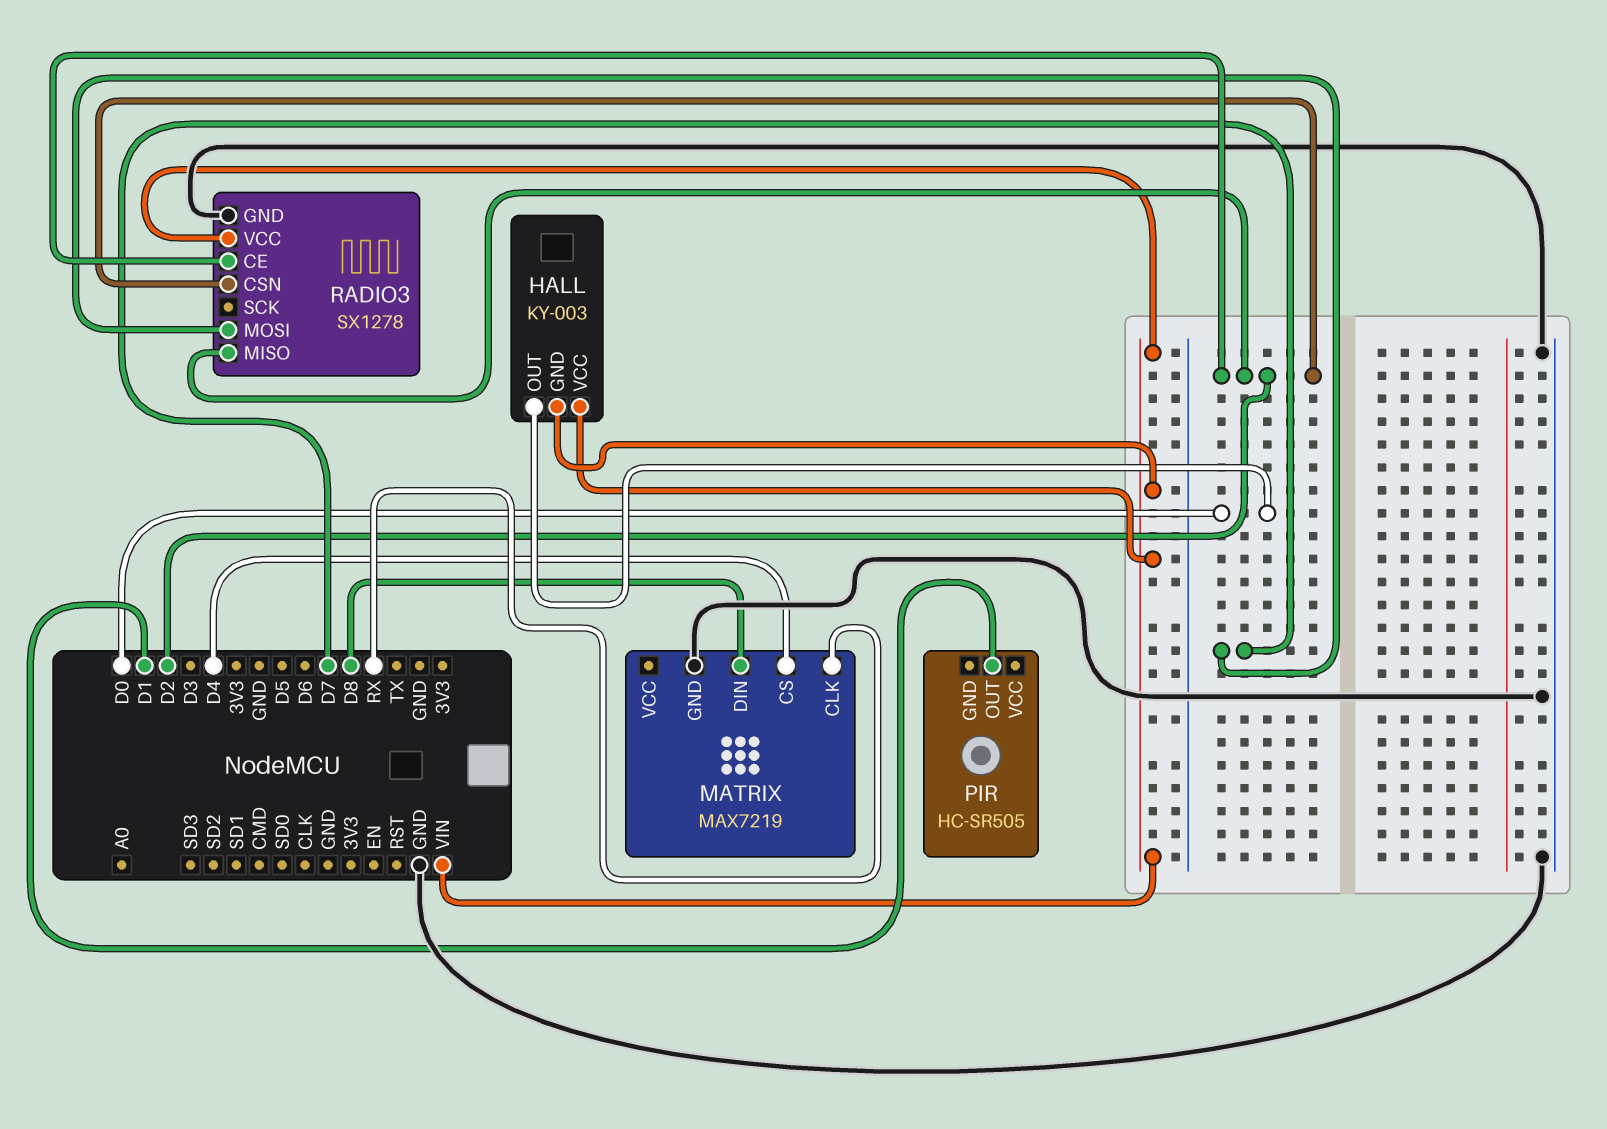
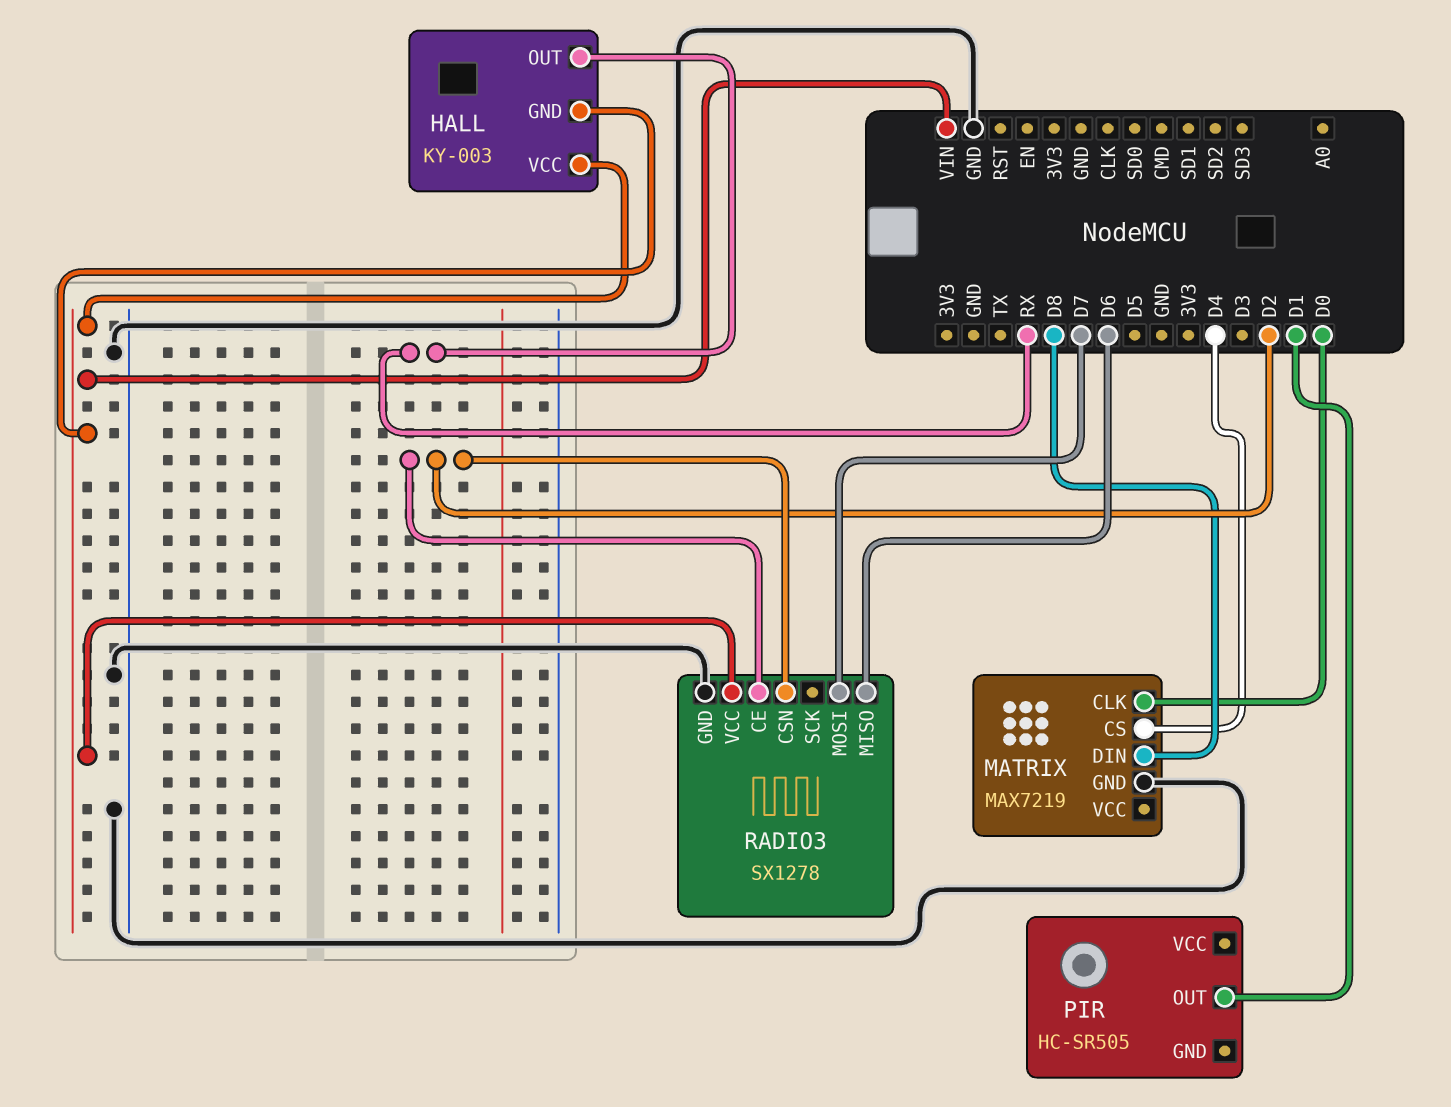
HALL pin OUT: D0 -> RX
MATRIX pin CLK: RX -> D0
RADIO3 pin MISO: D2 -> D6

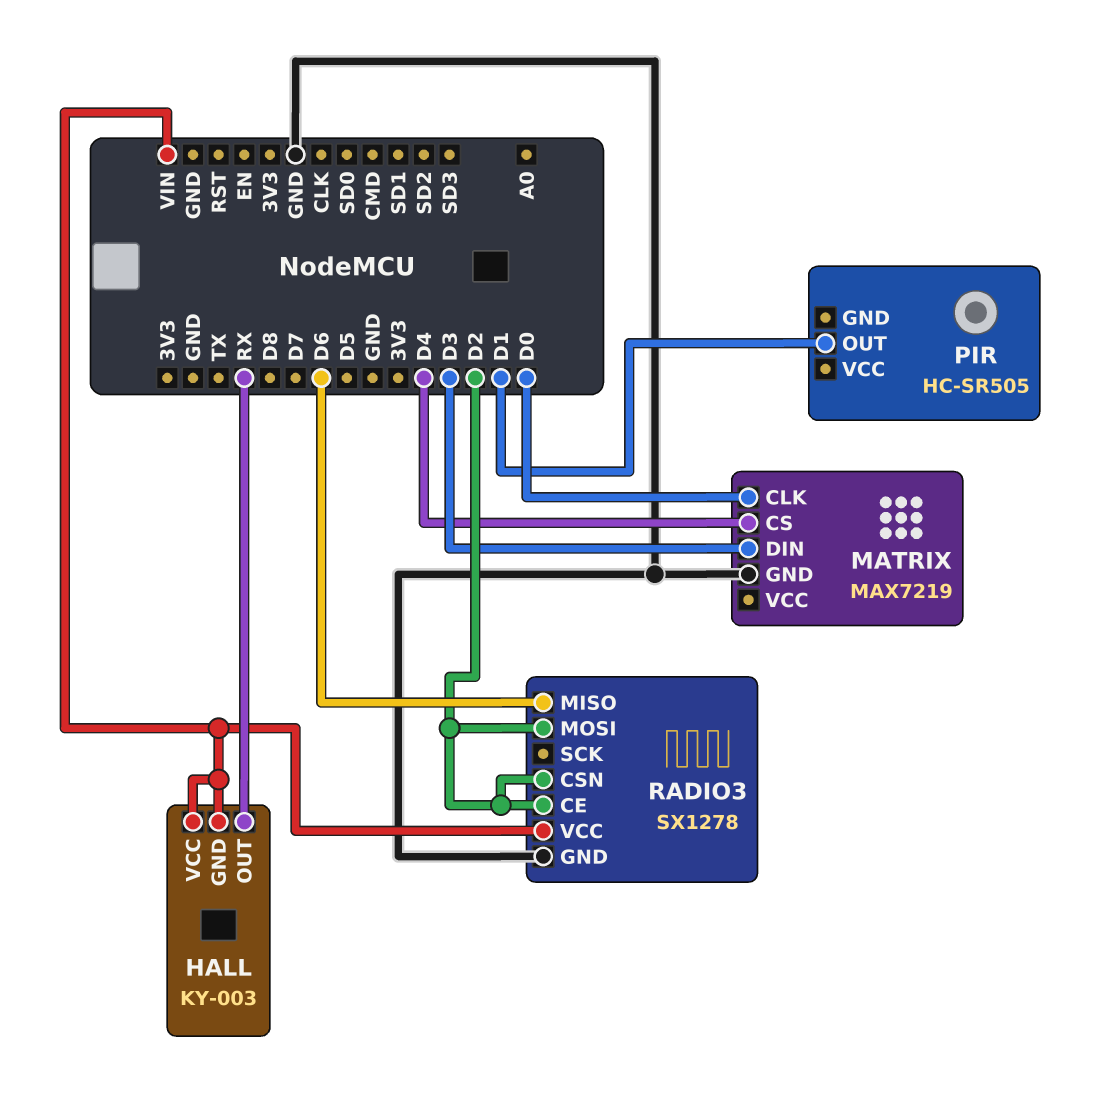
MATRIX pin DIN: D8 -> D3
RADIO3 pin MOSI: D7 -> D2

